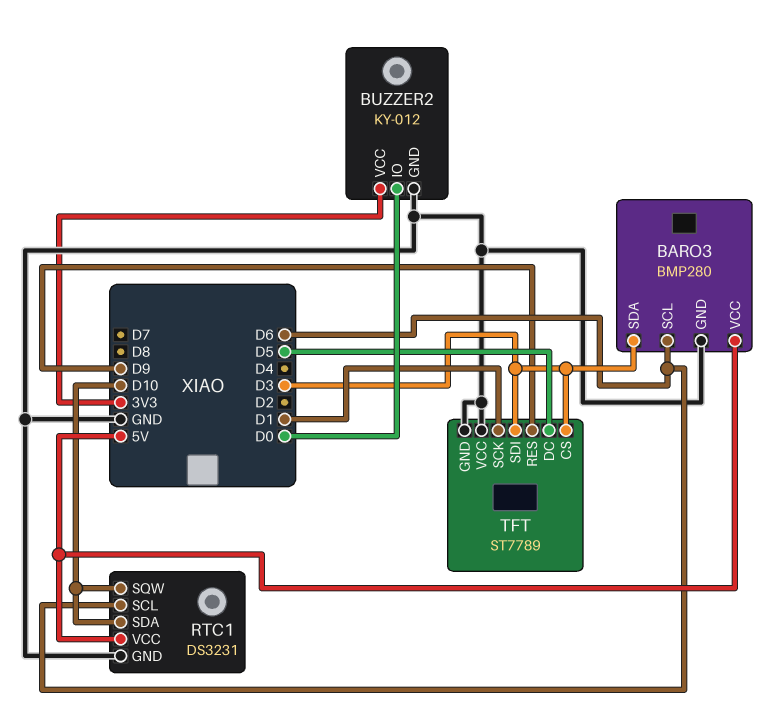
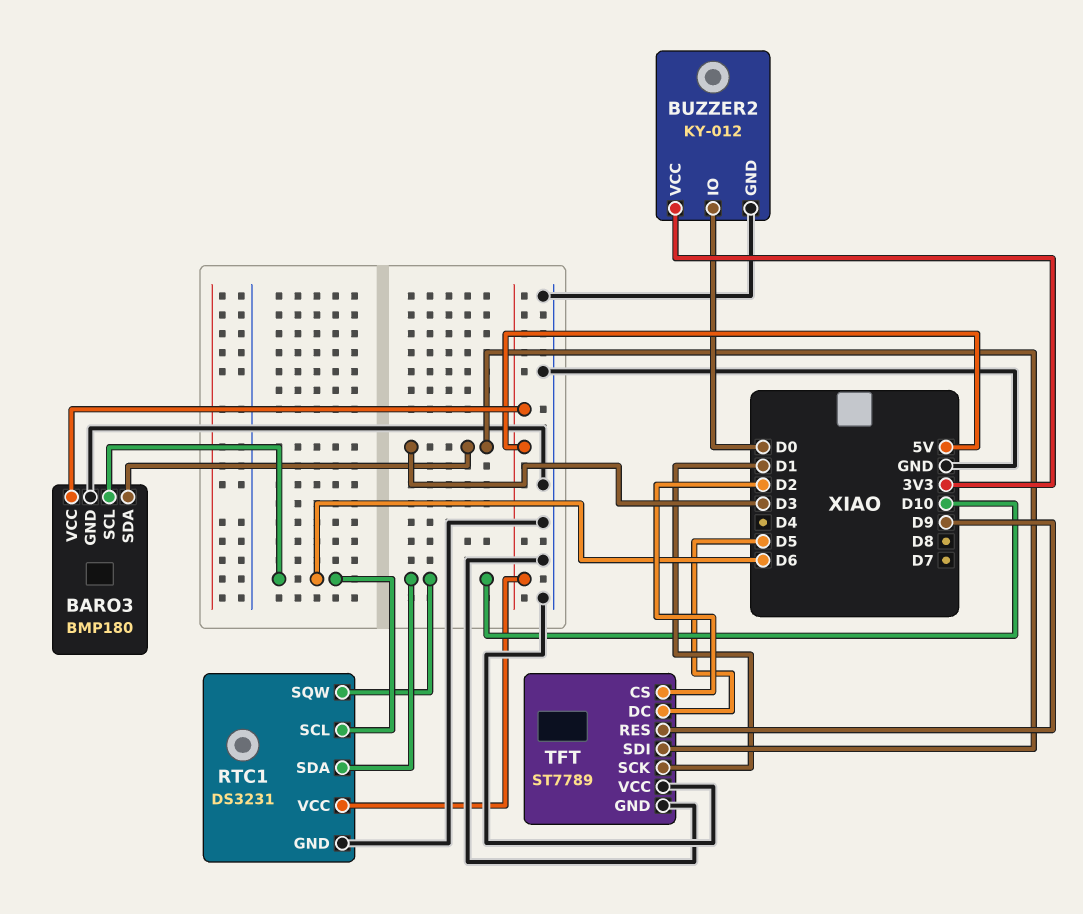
BARO3: BMP280 -> BMP180
TFT pin CS: D3 -> D2

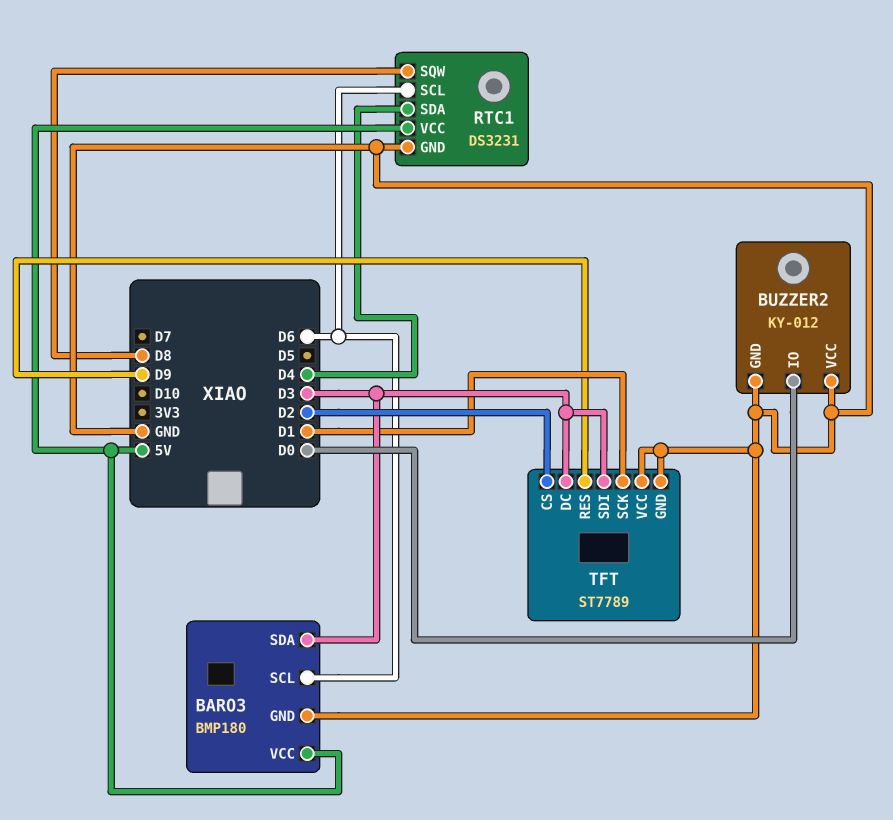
BUZZER2 pin VCC: 3V3 -> GND
RTC1 pin SDA: D10 -> D4
RTC1 pin SQW: D10 -> D8
TFT pin DC: D5 -> D3

